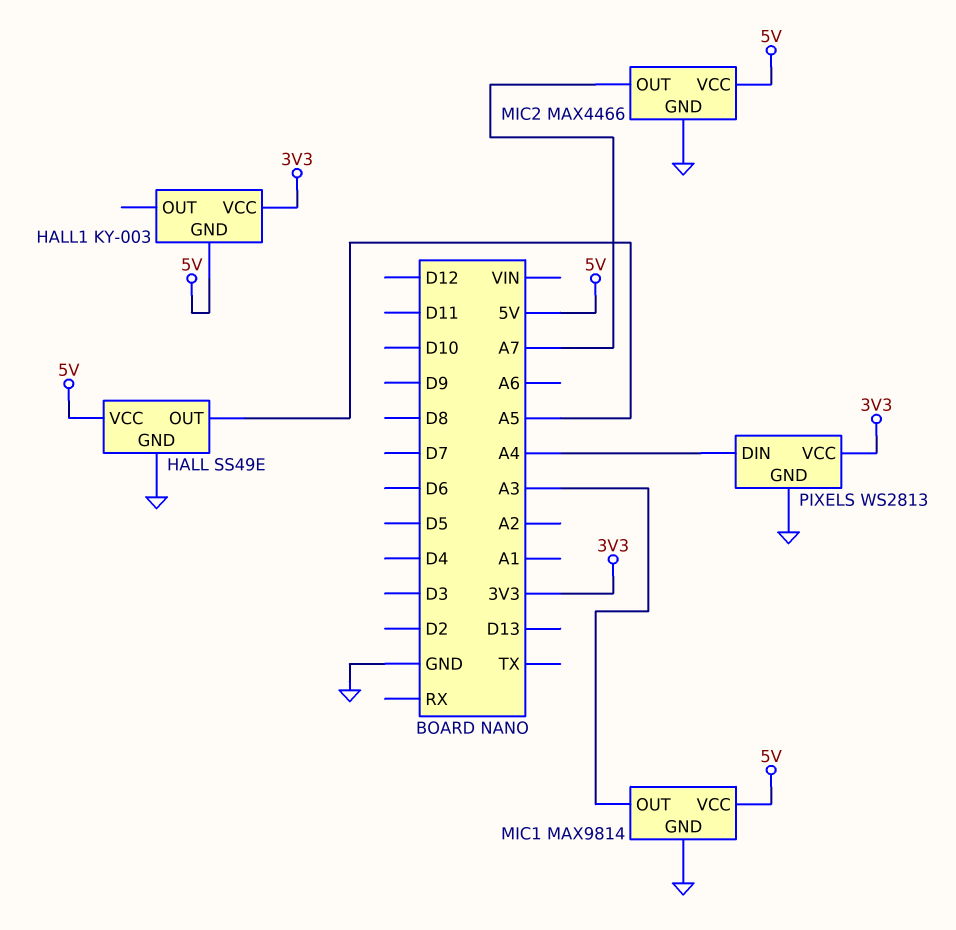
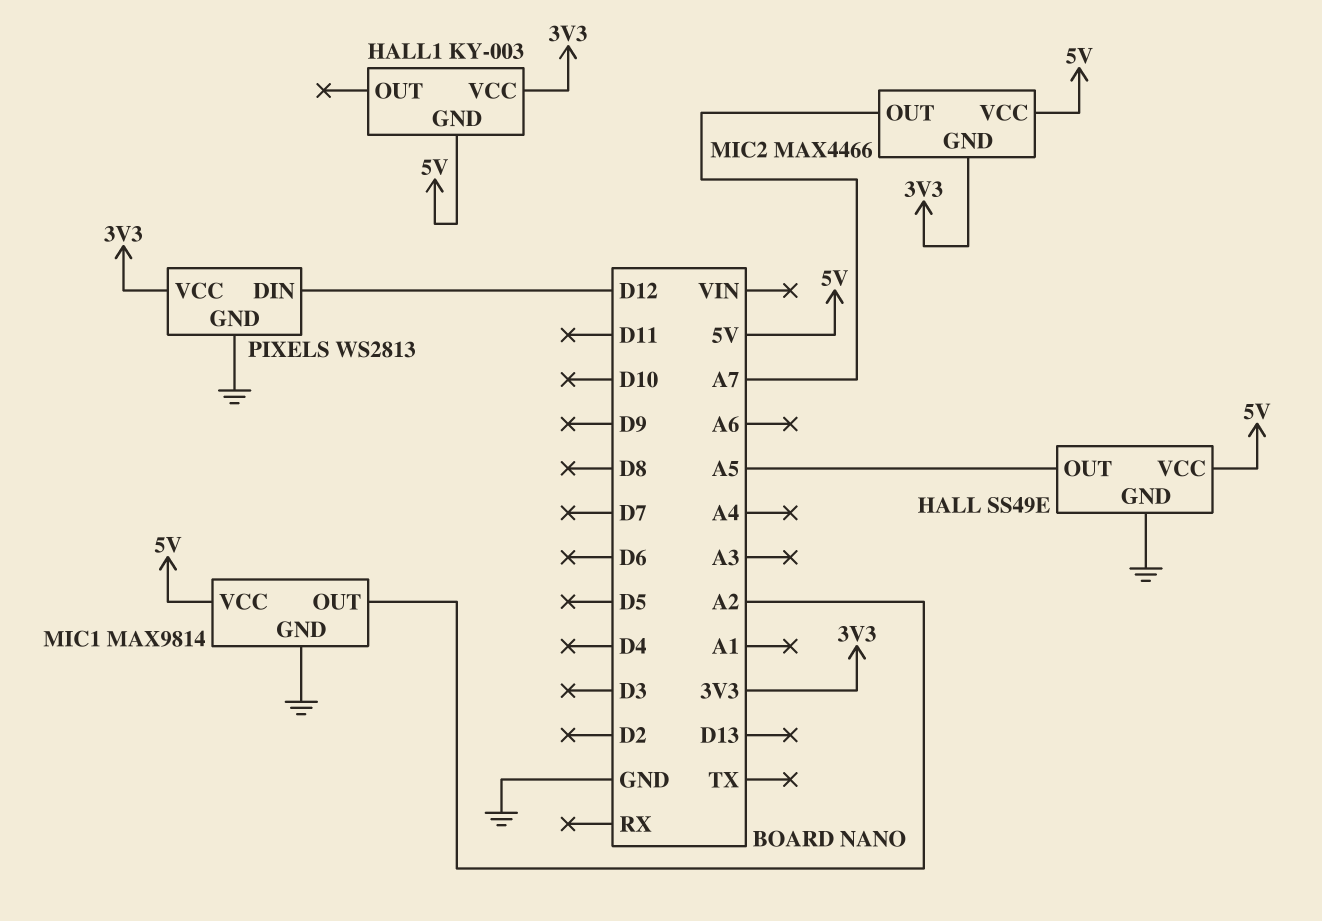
MIC1 pin OUT: A3 -> A2
MIC2 pin GND: GND -> 3V3
PIXELS pin DIN: A4 -> D12

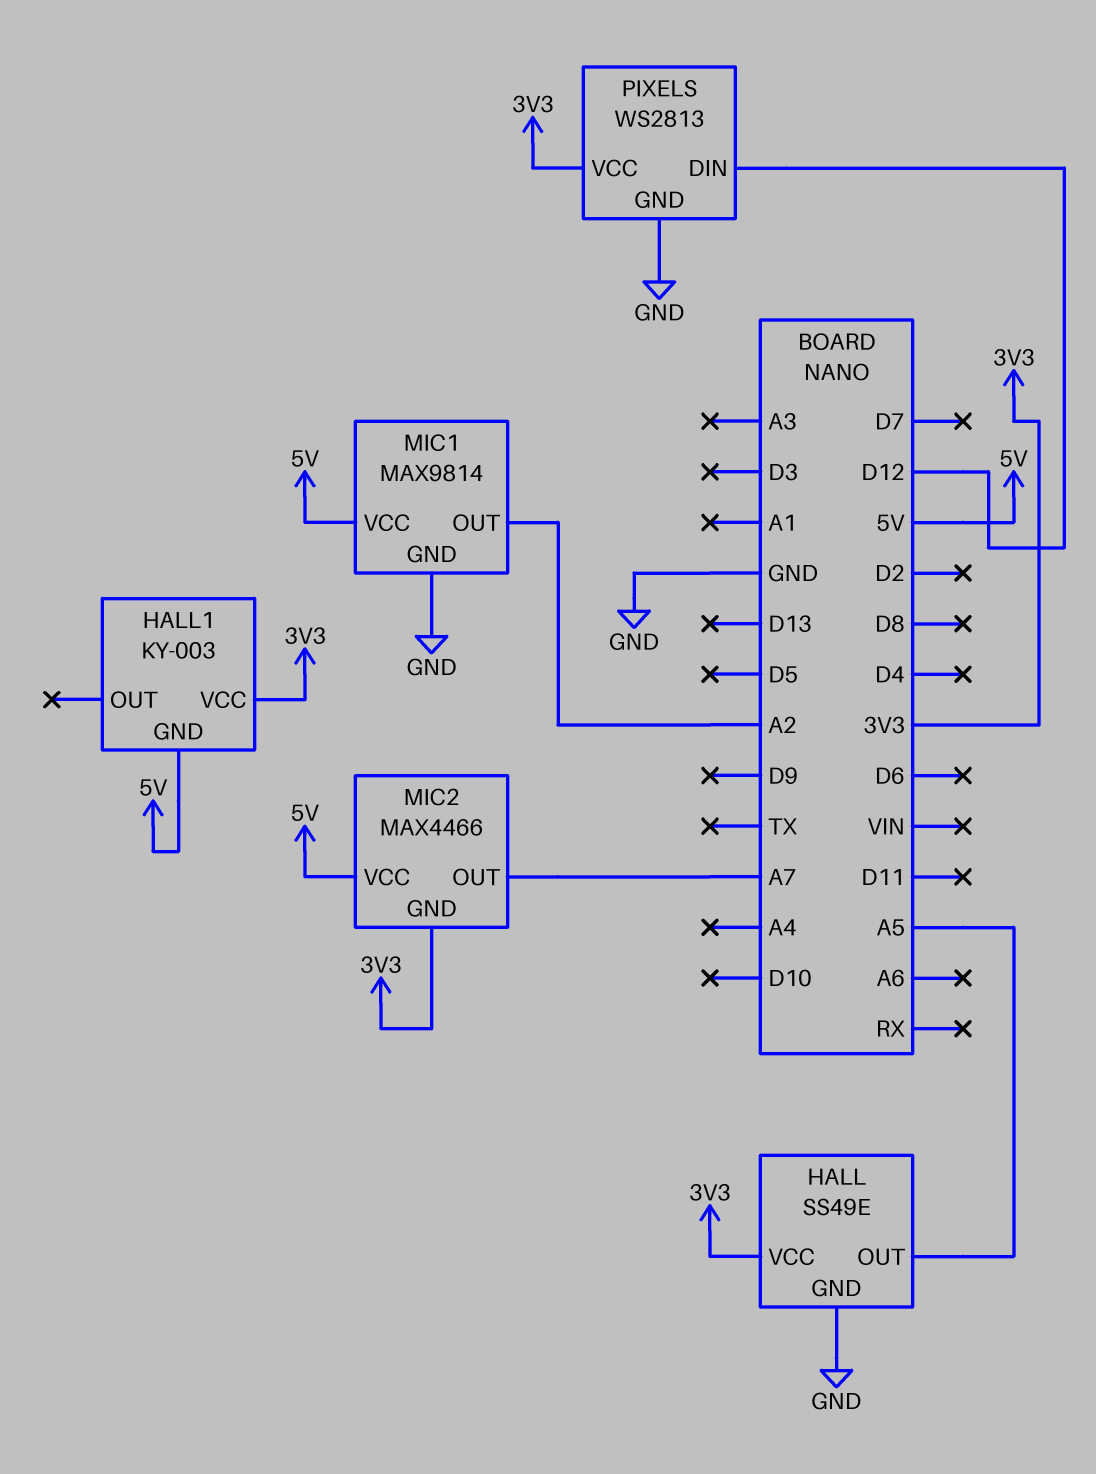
HALL pin VCC: 5V -> 3V3

